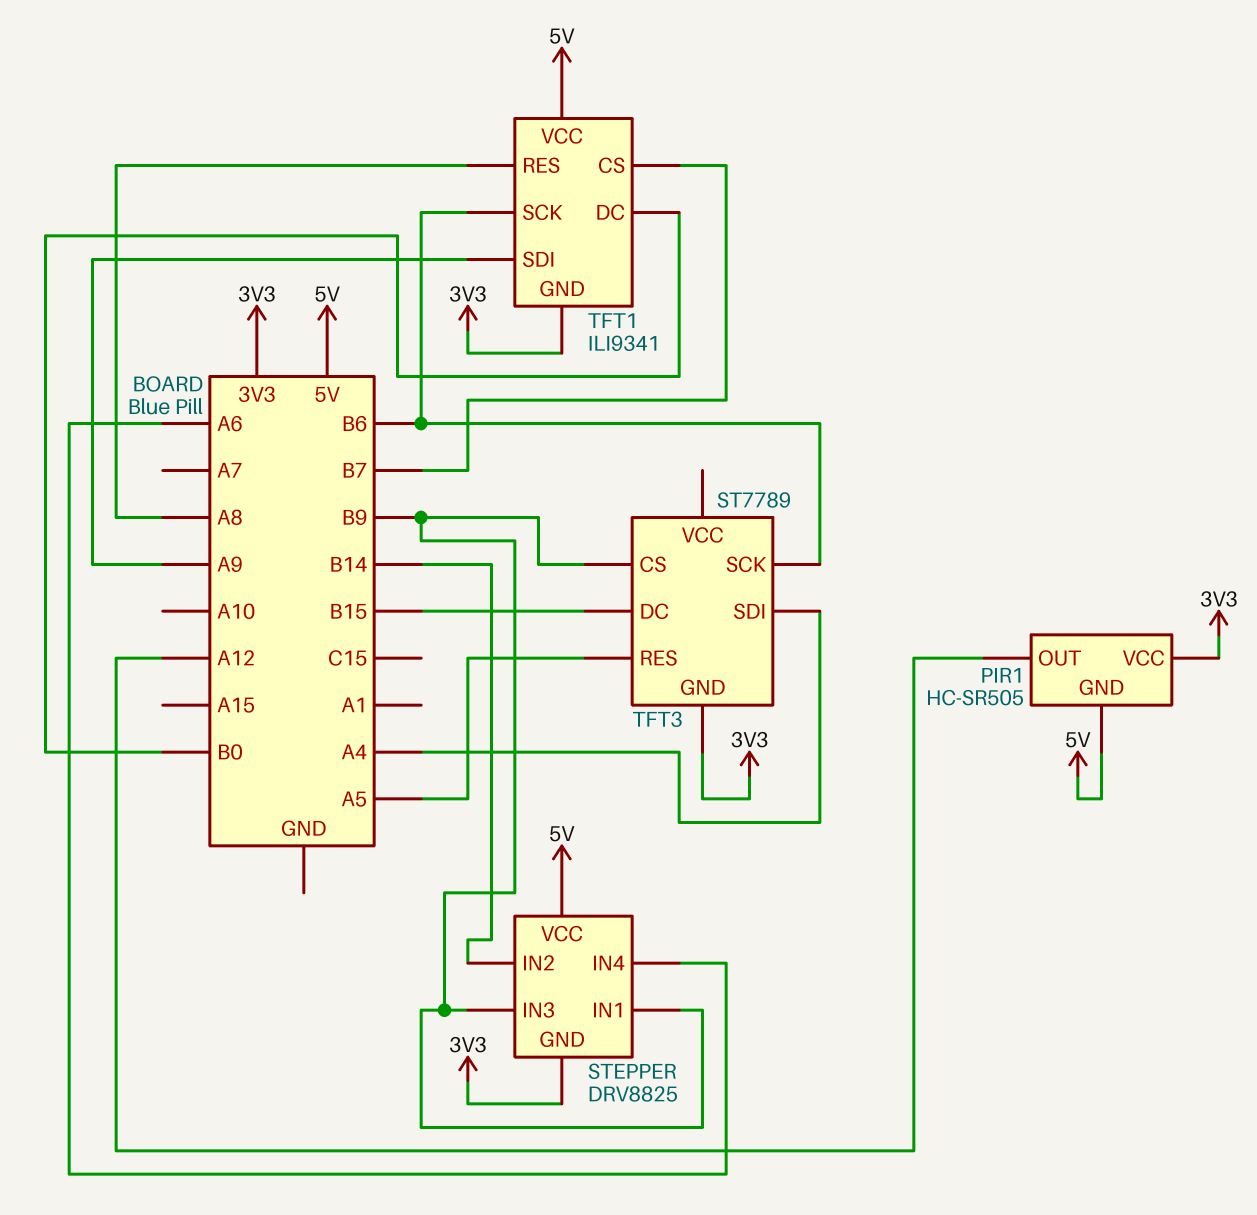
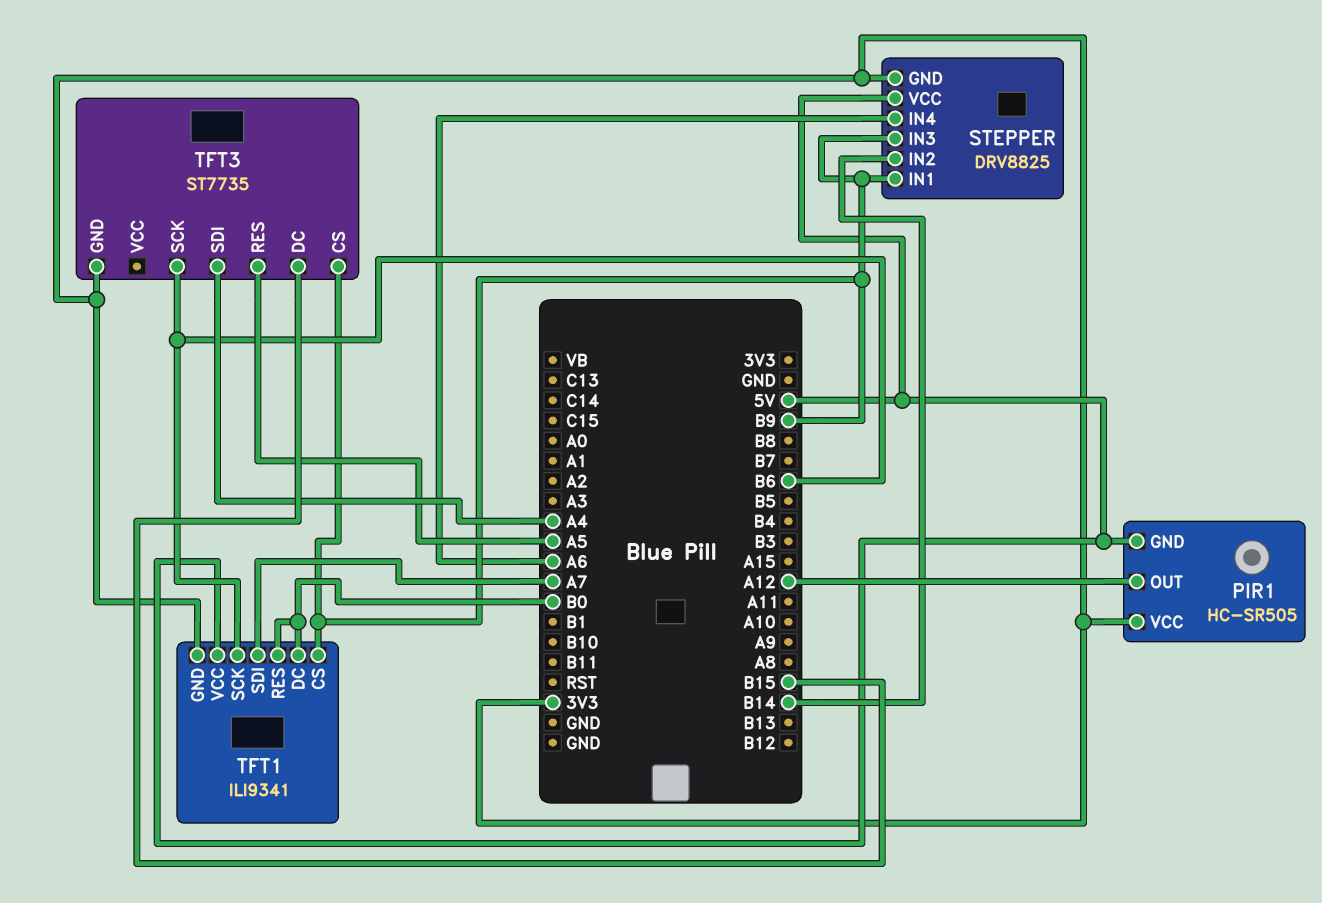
TFT1 pin CS: B7 -> B9
TFT1 pin RES: A8 -> B0
TFT1 pin SDI: A9 -> A7
TFT3: ST7789 -> ST7735

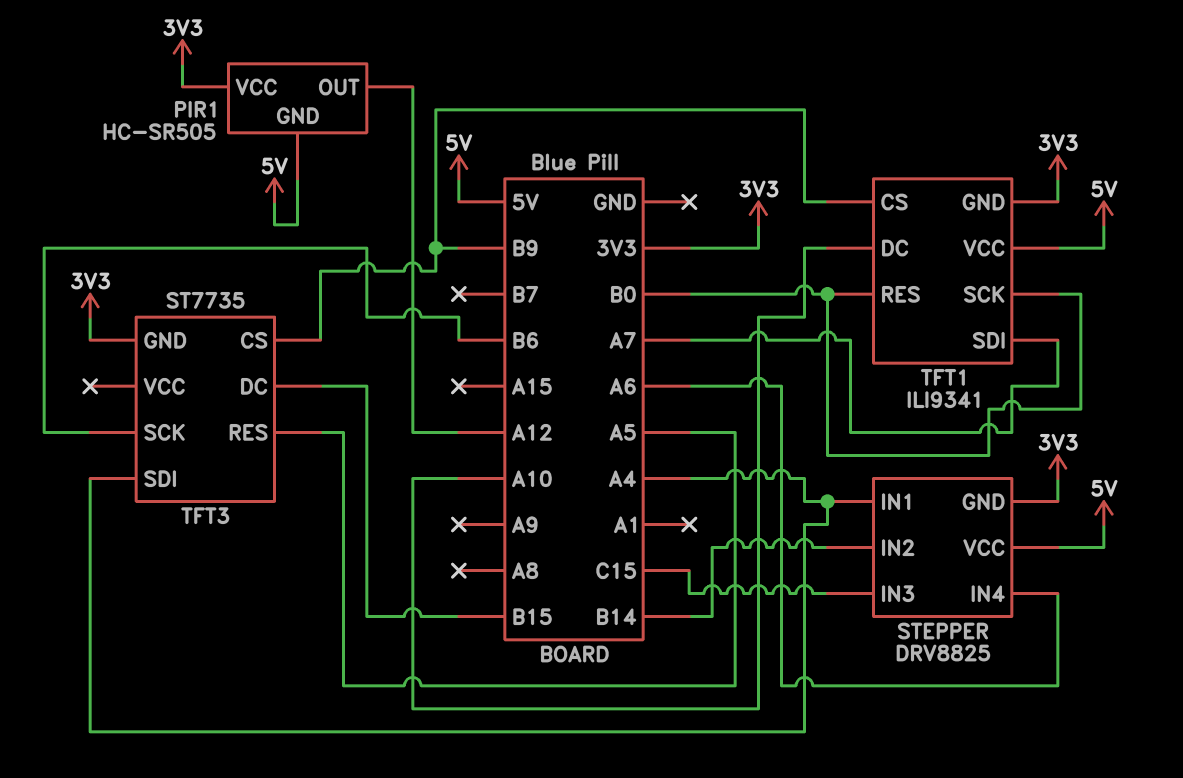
STEPPER pin IN1: B9 -> A4
STEPPER pin IN3: B9 -> C15
TFT1 pin DC: B0 -> A10
TFT1 pin SCK: B6 -> B0

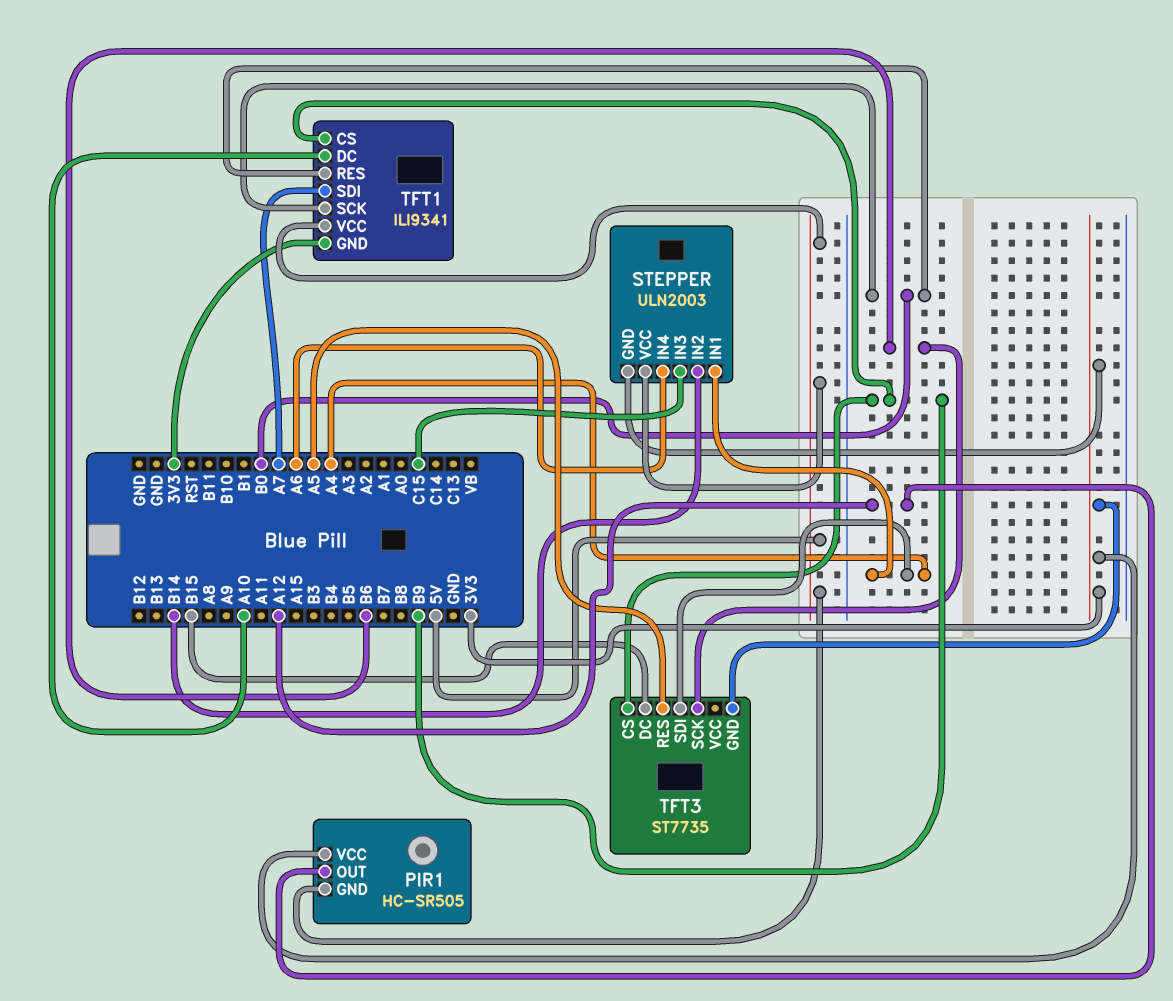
STEPPER: DRV8825 -> ULN2003

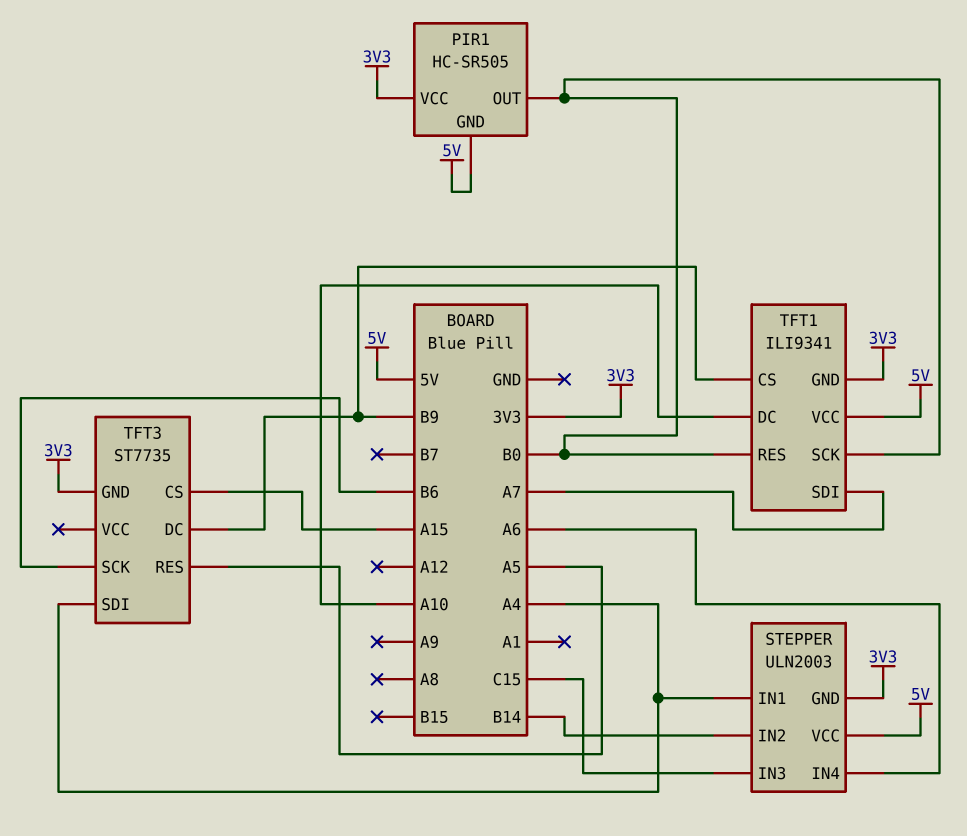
PIR1 pin OUT: A12 -> B0
TFT3 pin CS: B9 -> A15
TFT3 pin DC: B15 -> B9

